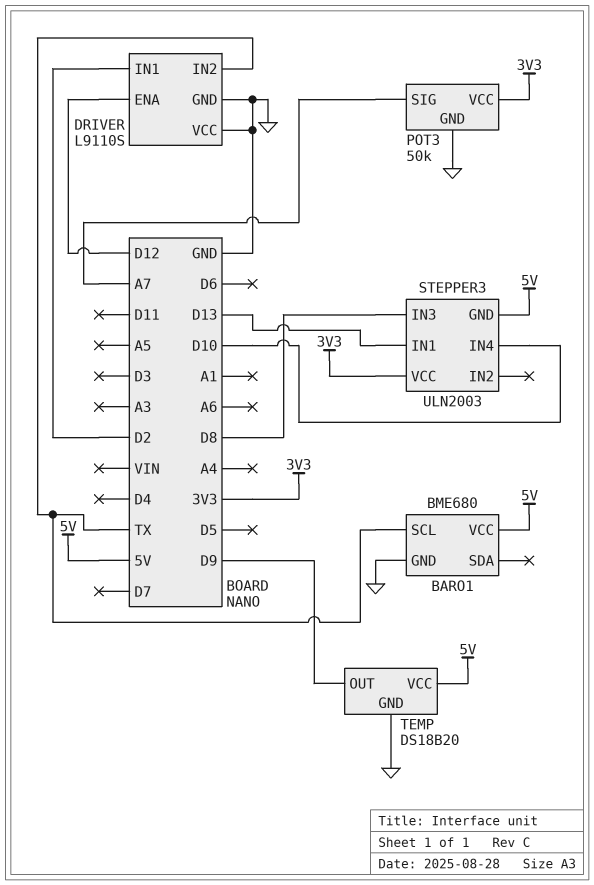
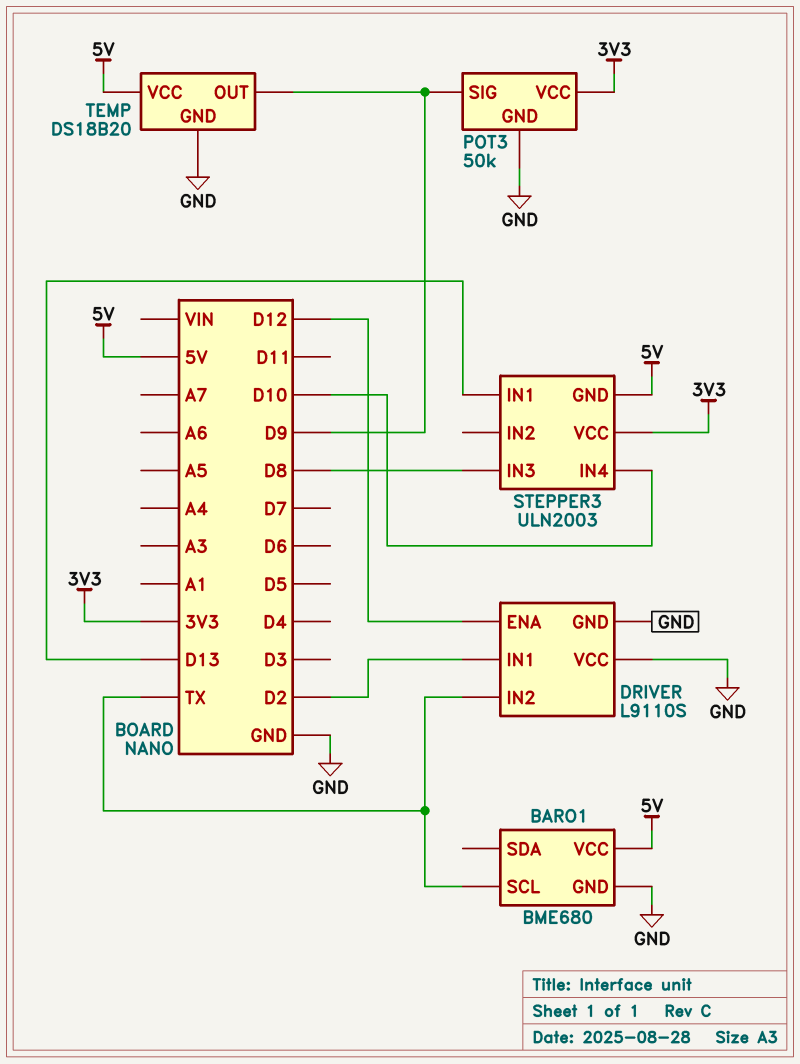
POT3 pin SIG: A7 -> D9

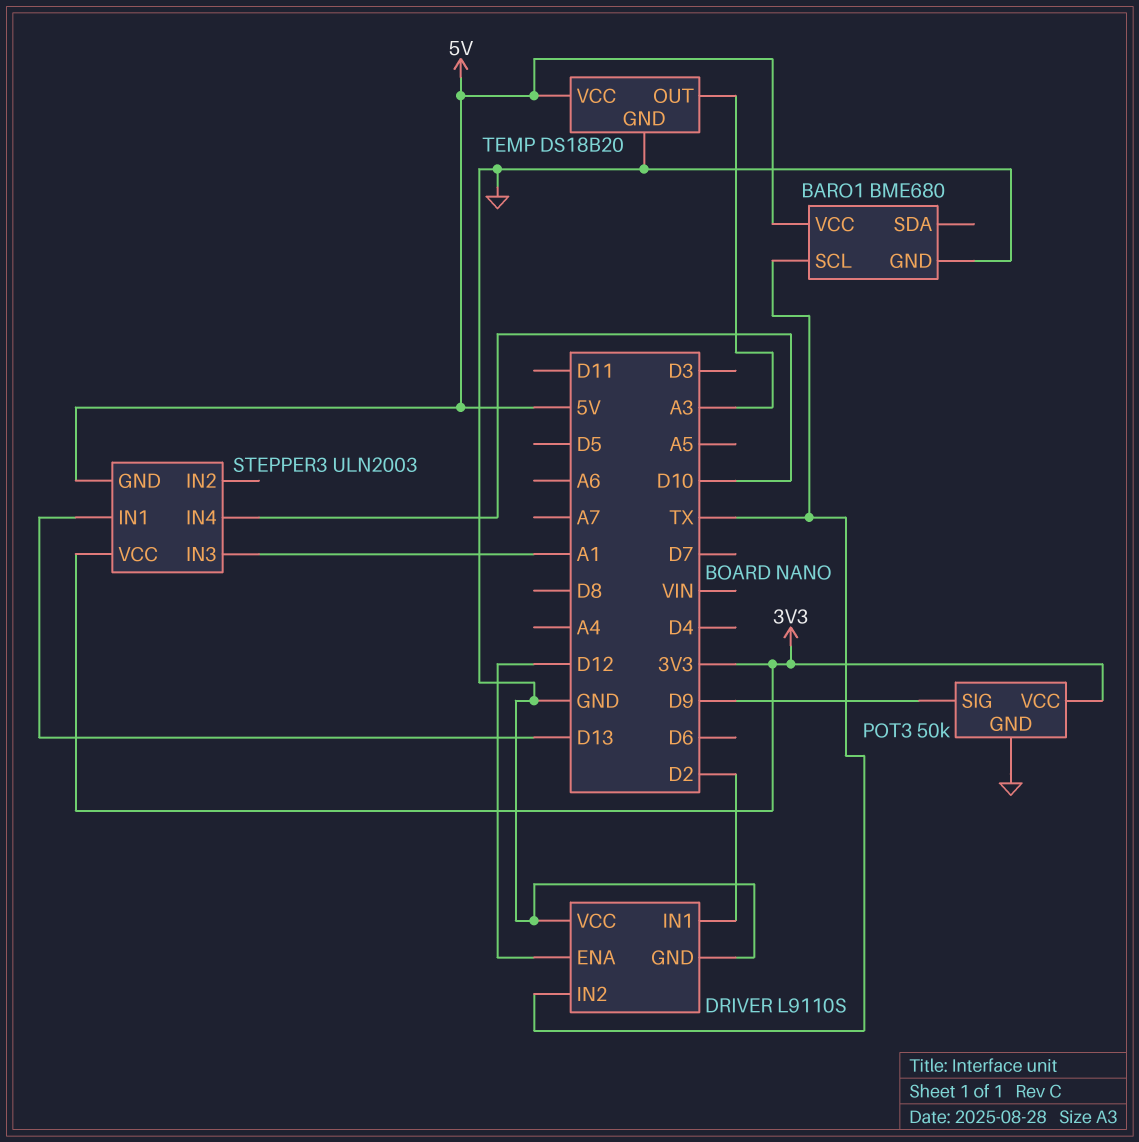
STEPPER3 pin IN3: D8 -> A1
TEMP pin OUT: D9 -> A3

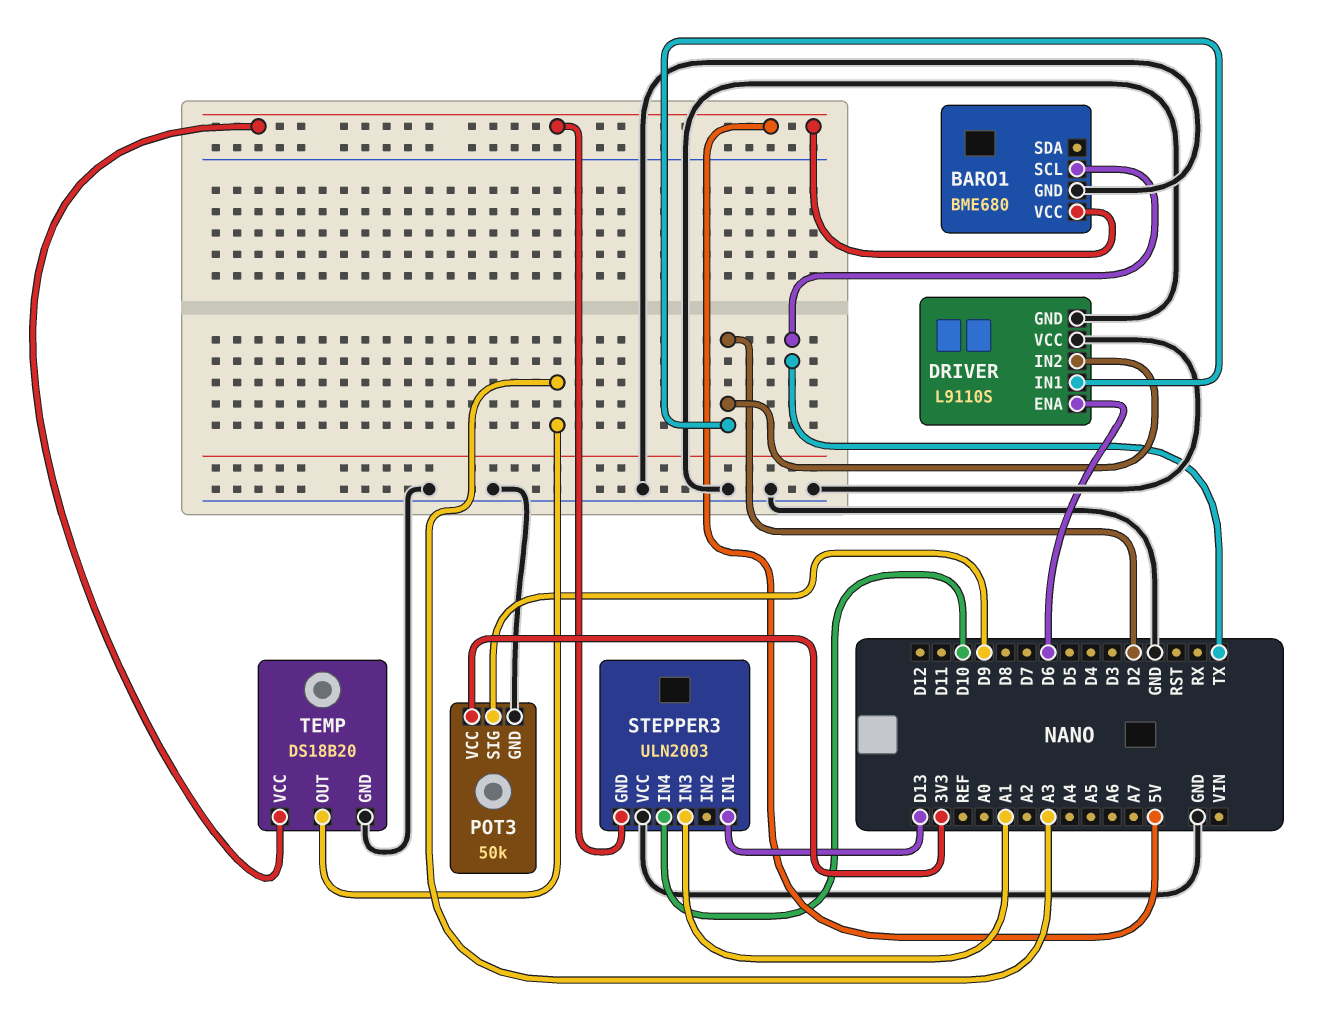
DRIVER pin ENA: D12 -> D6
DRIVER pin IN2: TX -> D2
STEPPER3 pin VCC: 3V3 -> GND

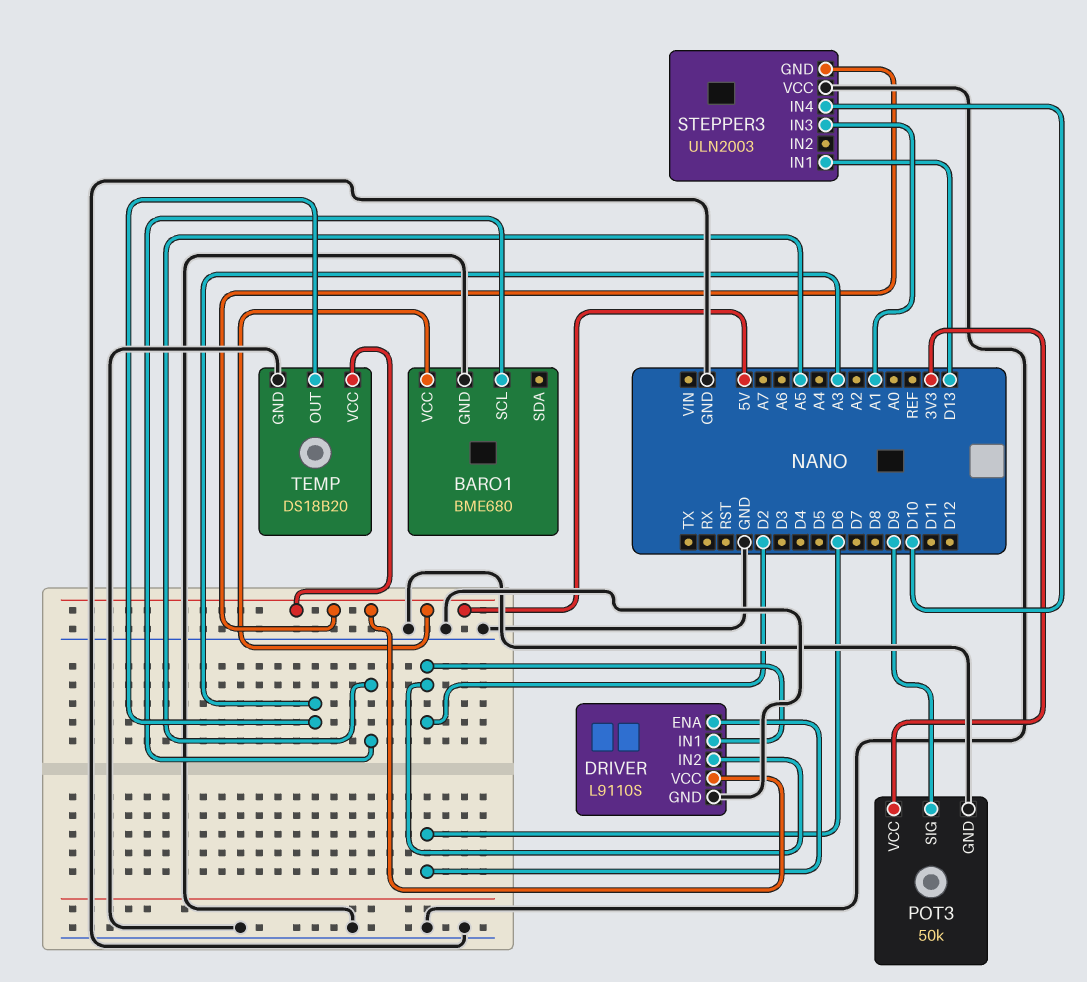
BARO1 pin SCL: TX -> A5
DRIVER pin VCC: GND -> 5V

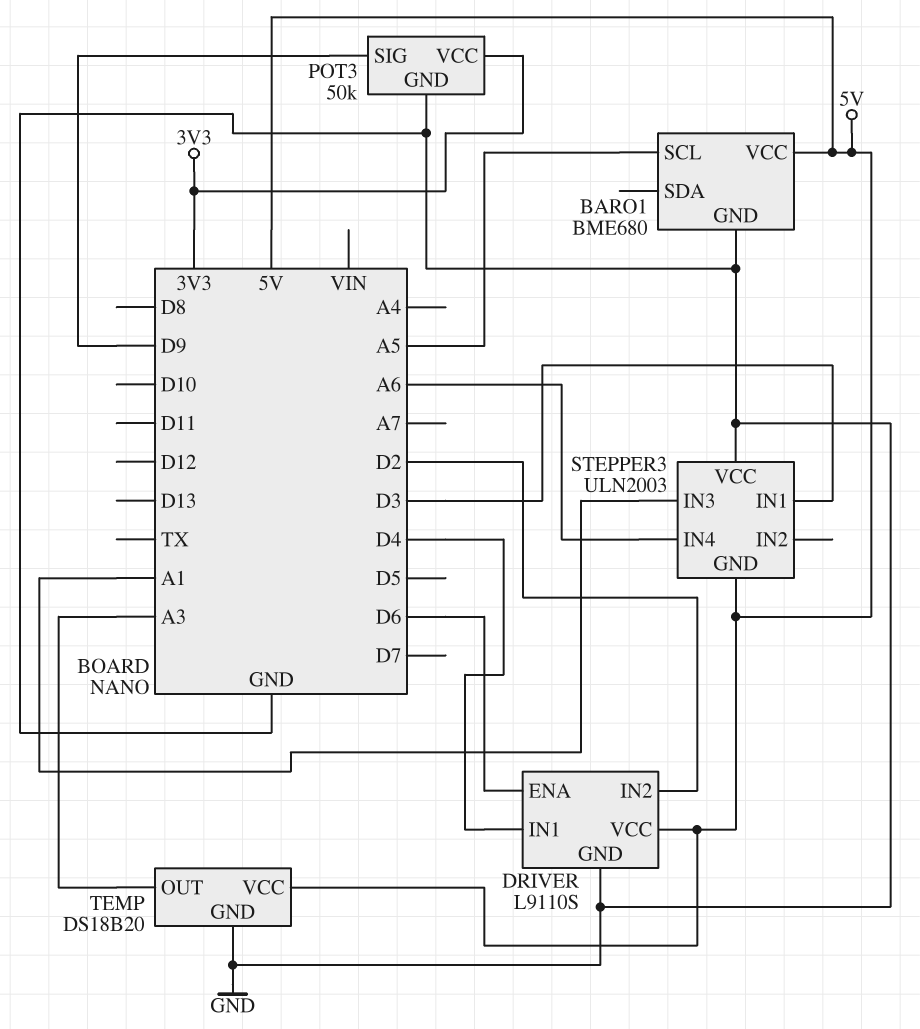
DRIVER pin IN1: D2 -> D4
STEPPER3 pin IN1: D13 -> D3
STEPPER3 pin IN4: D10 -> A6

